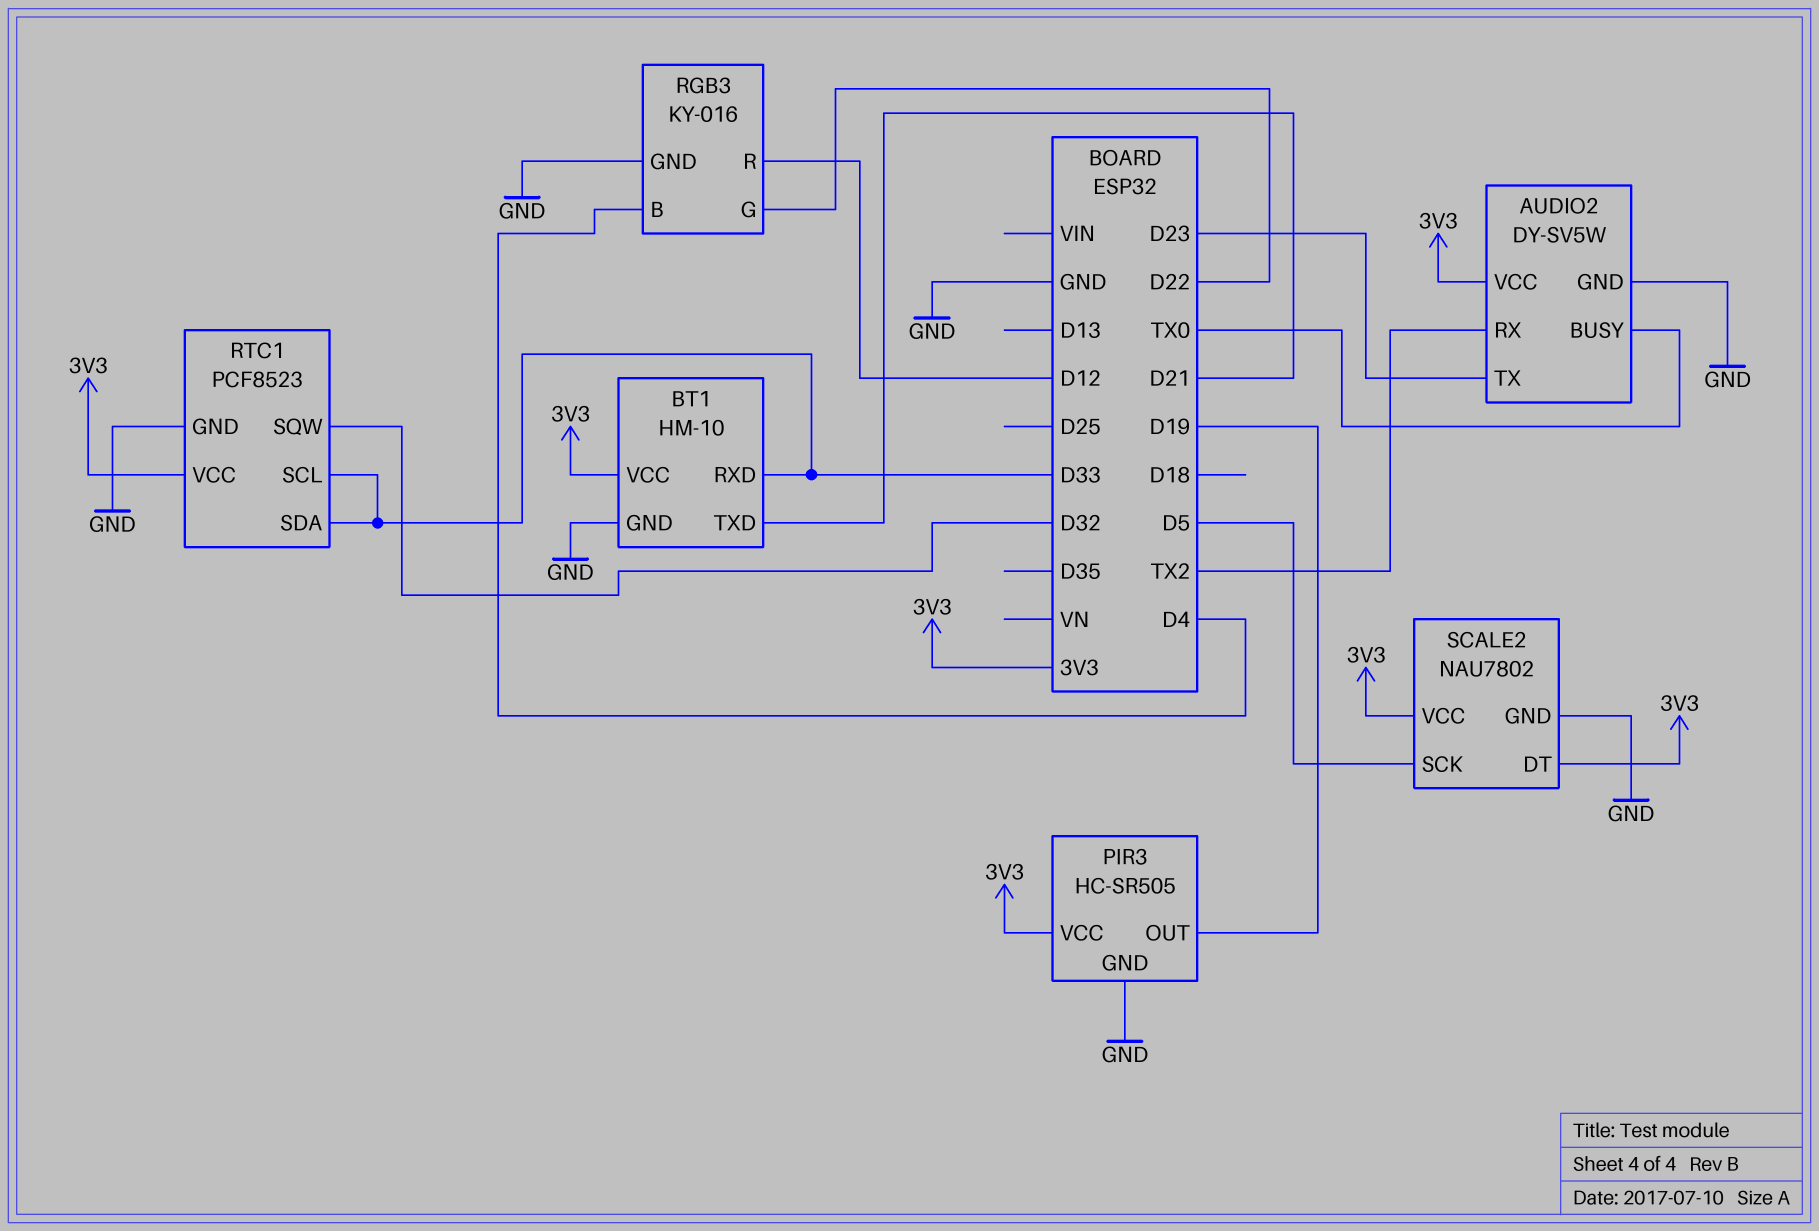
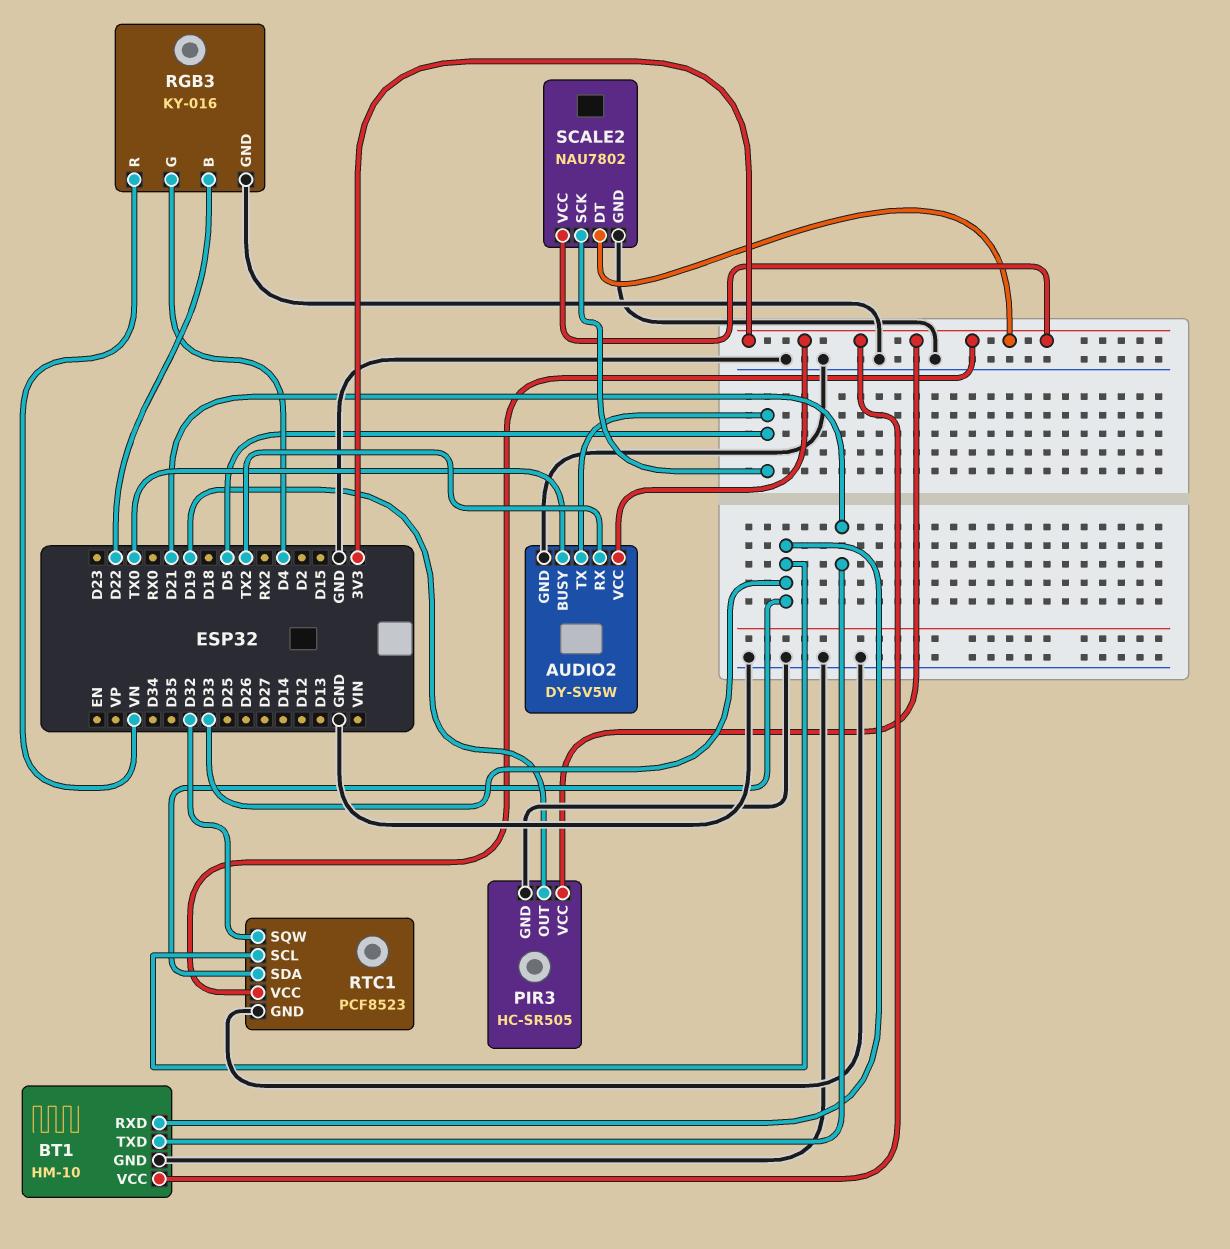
AUDIO2 pin TX: D23 -> D5
RGB3 pin B: D4 -> D22
RGB3 pin G: D22 -> D4
RGB3 pin R: D12 -> VN

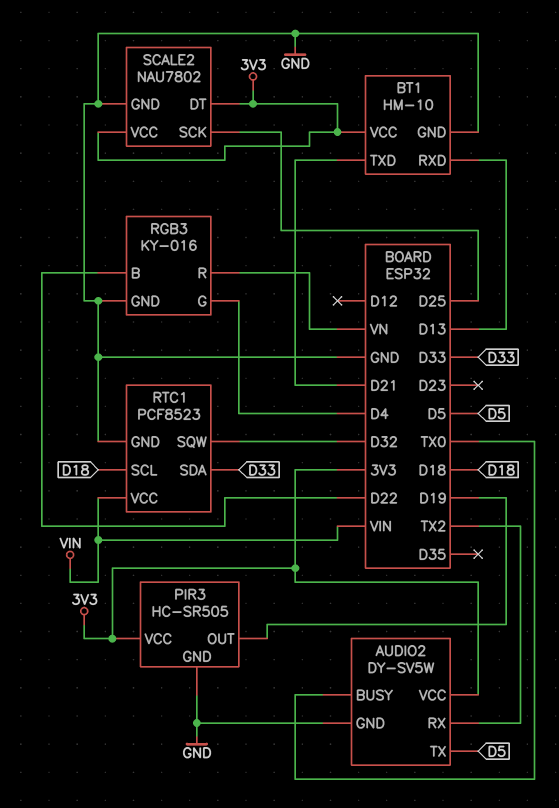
BT1 pin RXD: D33 -> D13
RTC1 pin SCL: D33 -> D18
RTC1 pin VCC: 3V3 -> VIN
SCALE2 pin SCK: D5 -> D25

